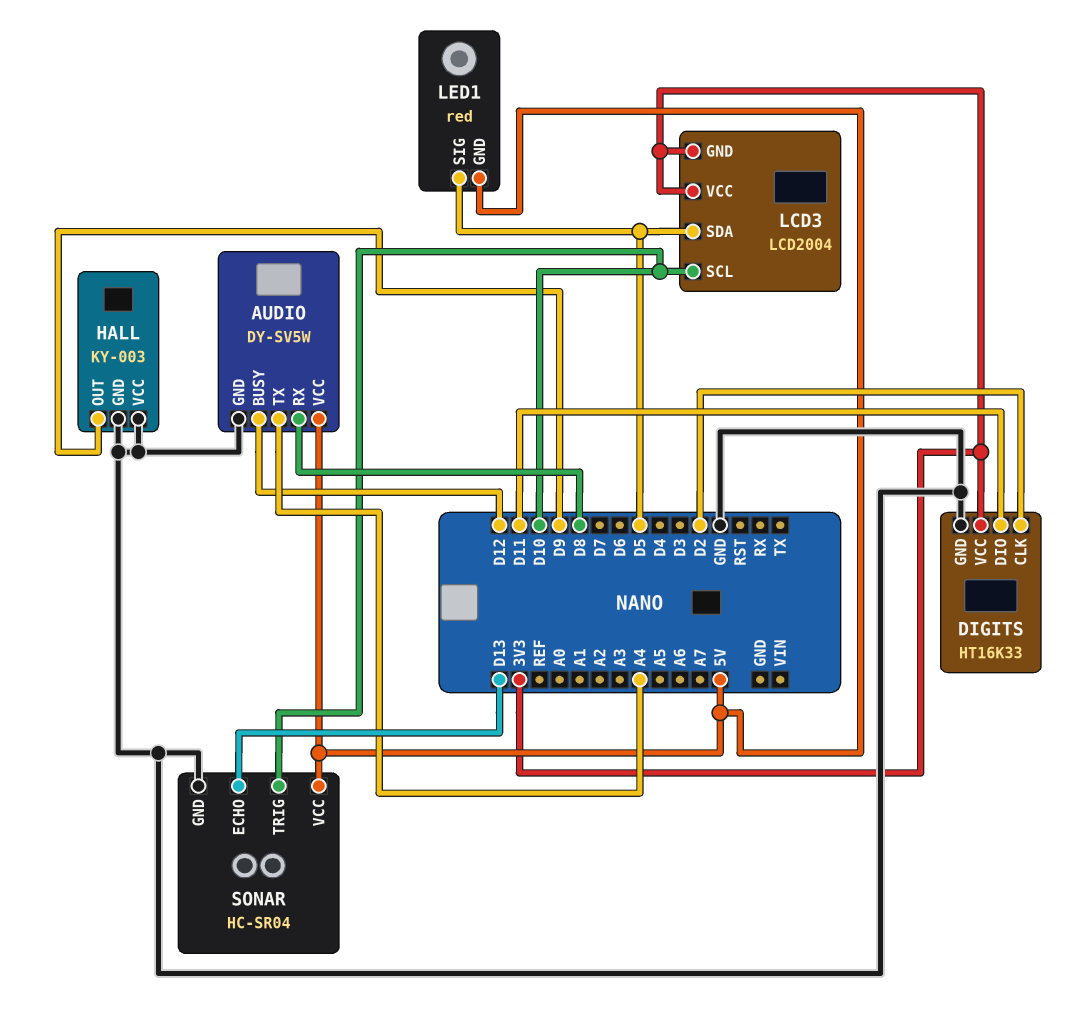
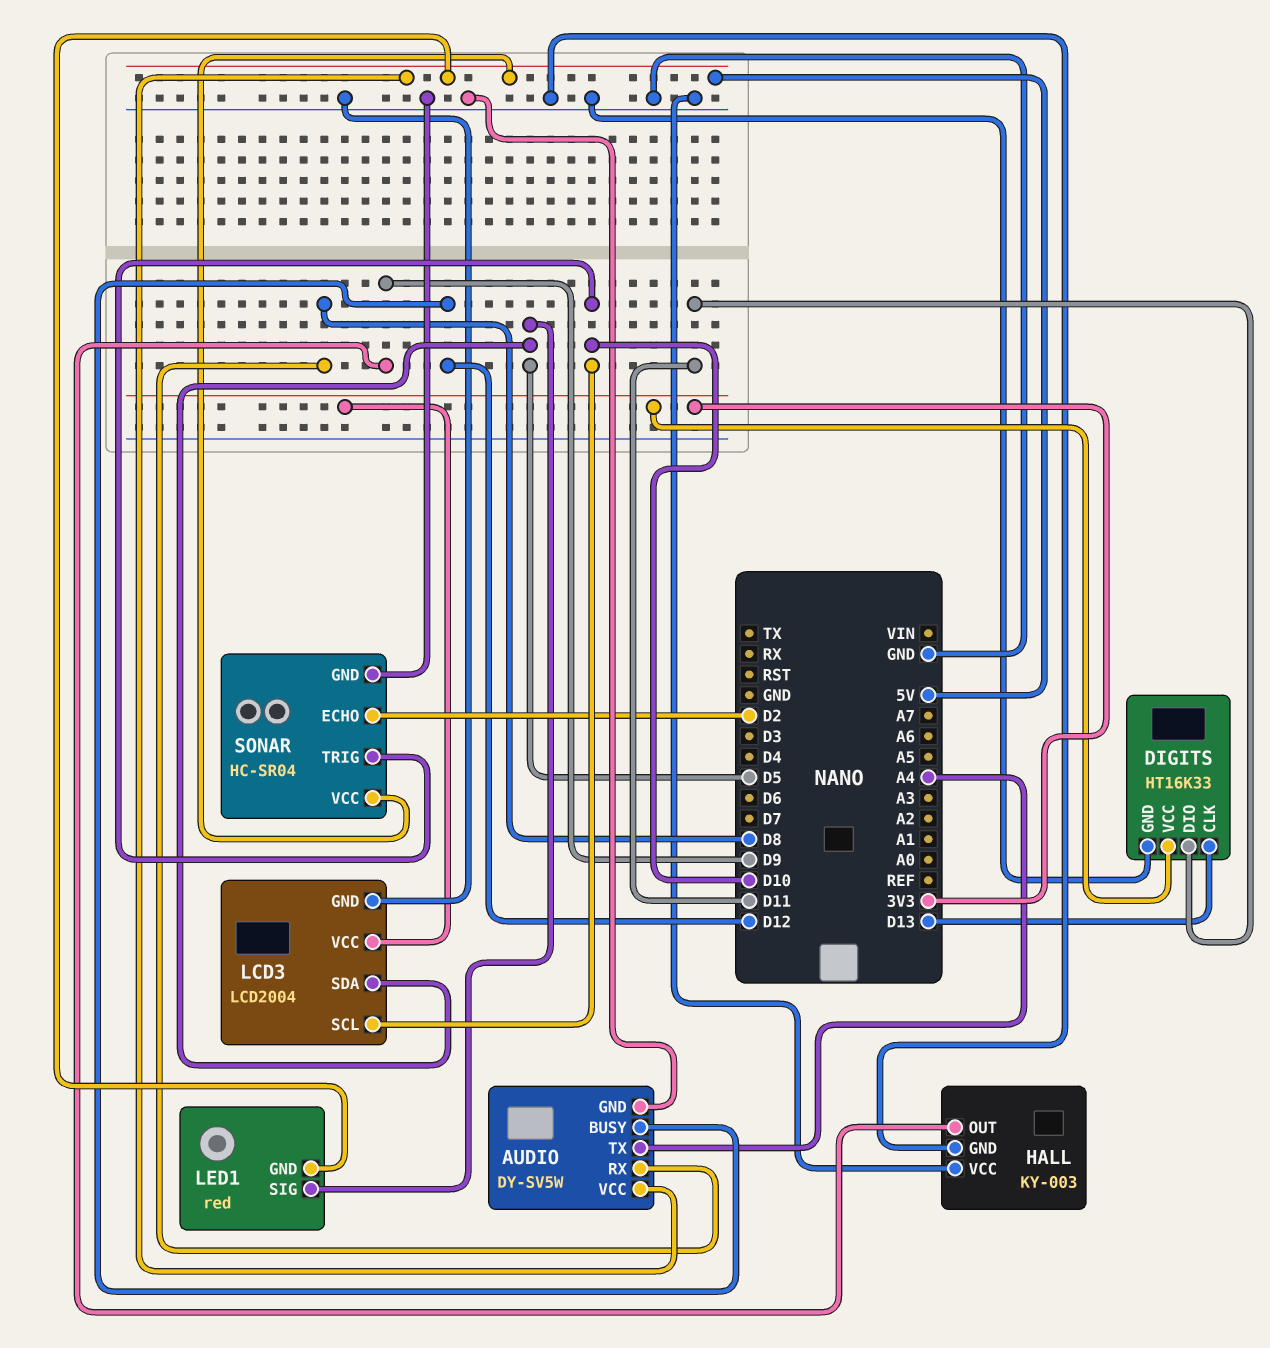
DIGITS pin CLK: D2 -> D13
LCD3 pin GND: 3V3 -> GND
SONAR pin ECHO: D13 -> D2

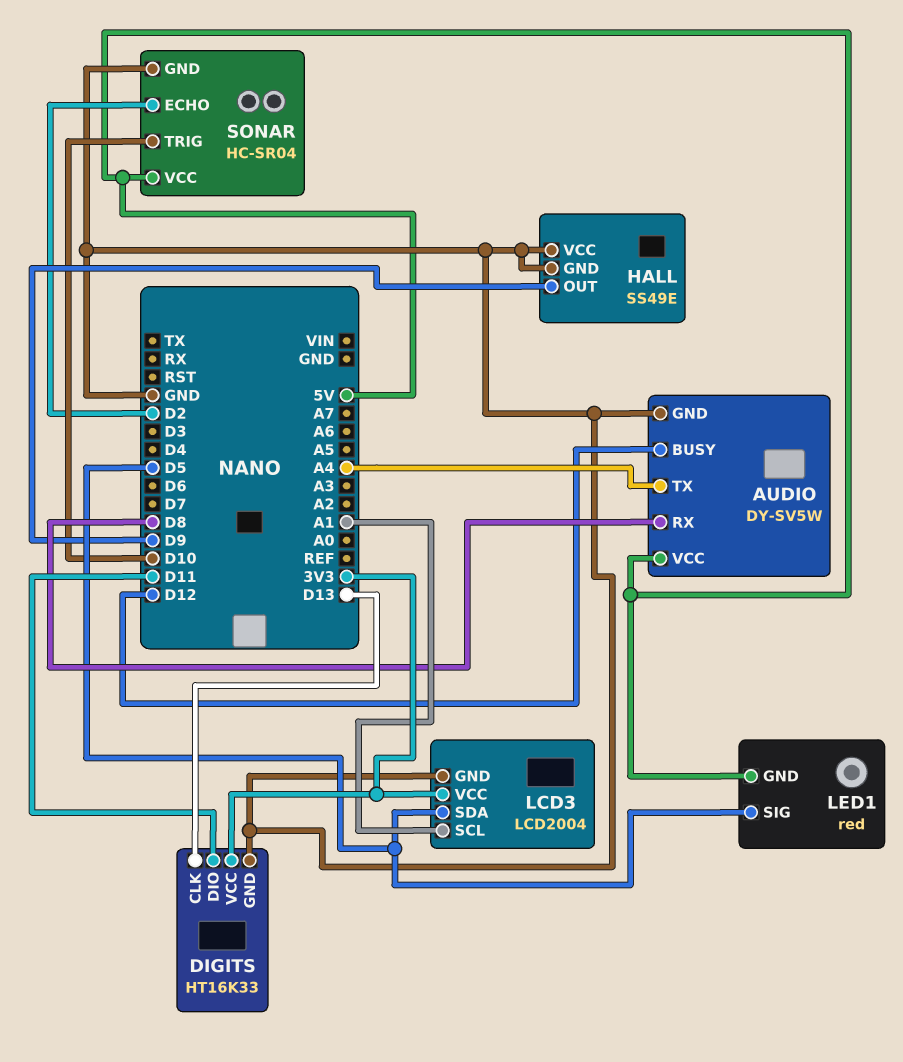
HALL: KY-003 -> SS49E
LCD3 pin SCL: D10 -> A1

